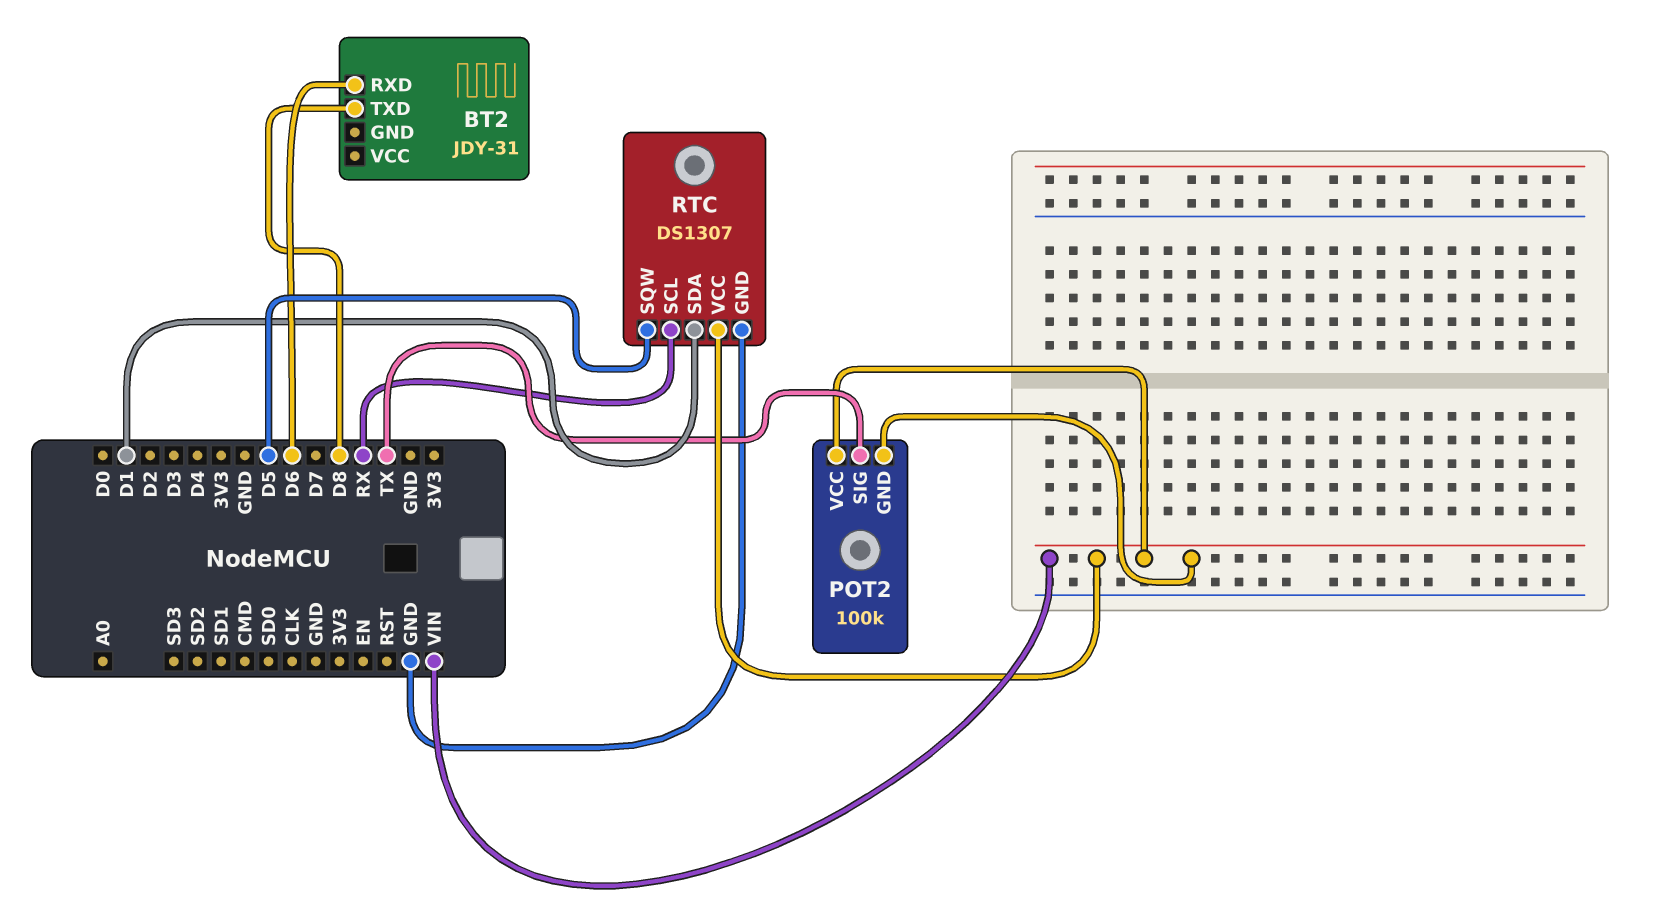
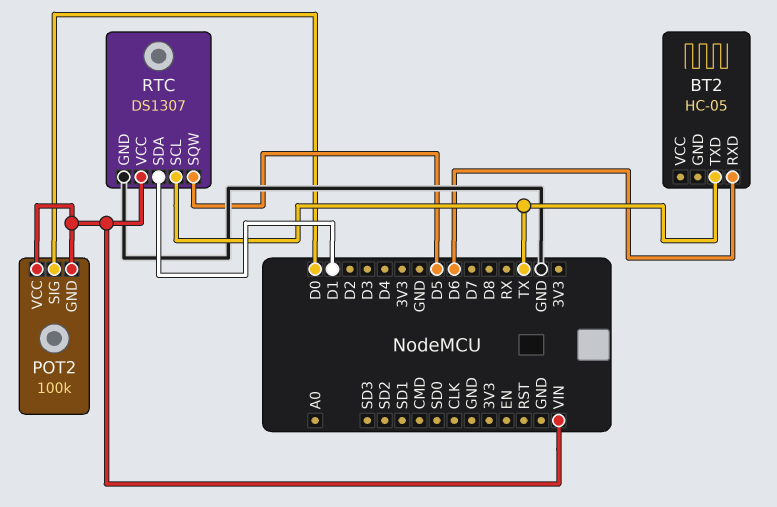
BT2: JDY-31 -> HC-05
BT2 pin TXD: D8 -> TX
POT2 pin SIG: TX -> D0
RTC pin SCL: RX -> TX

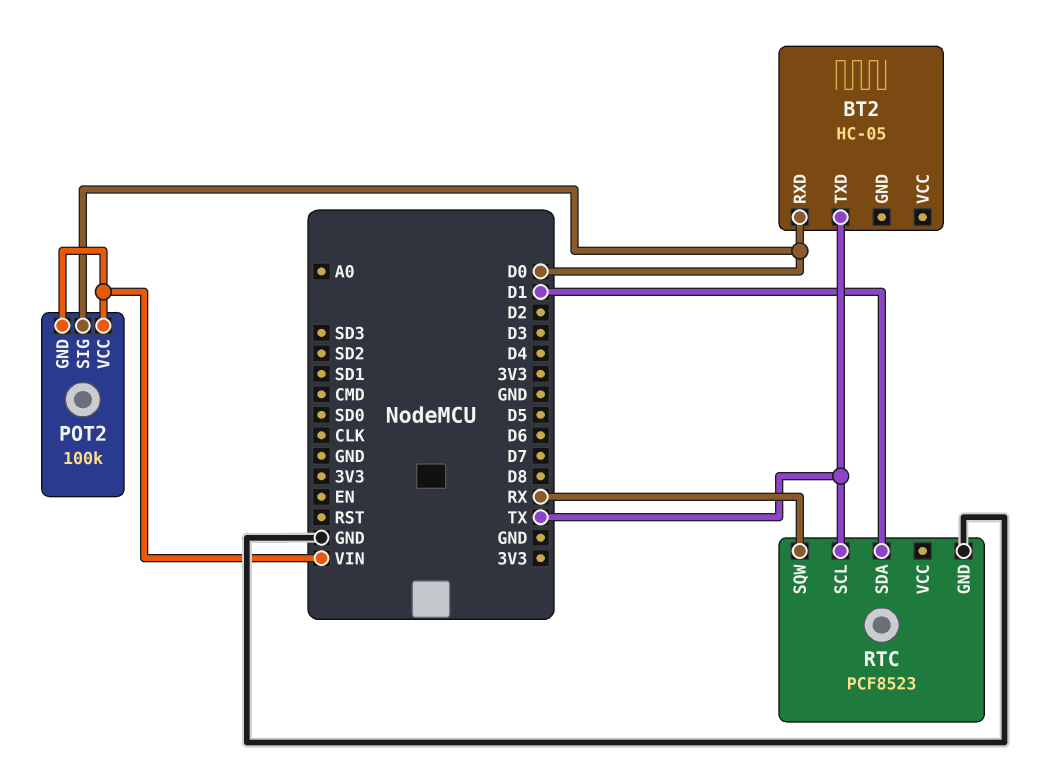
BT2 pin RXD: D6 -> D0
RTC: DS1307 -> PCF8523
RTC pin SQW: D5 -> RX
RTC pin VCC: VIN -> none

